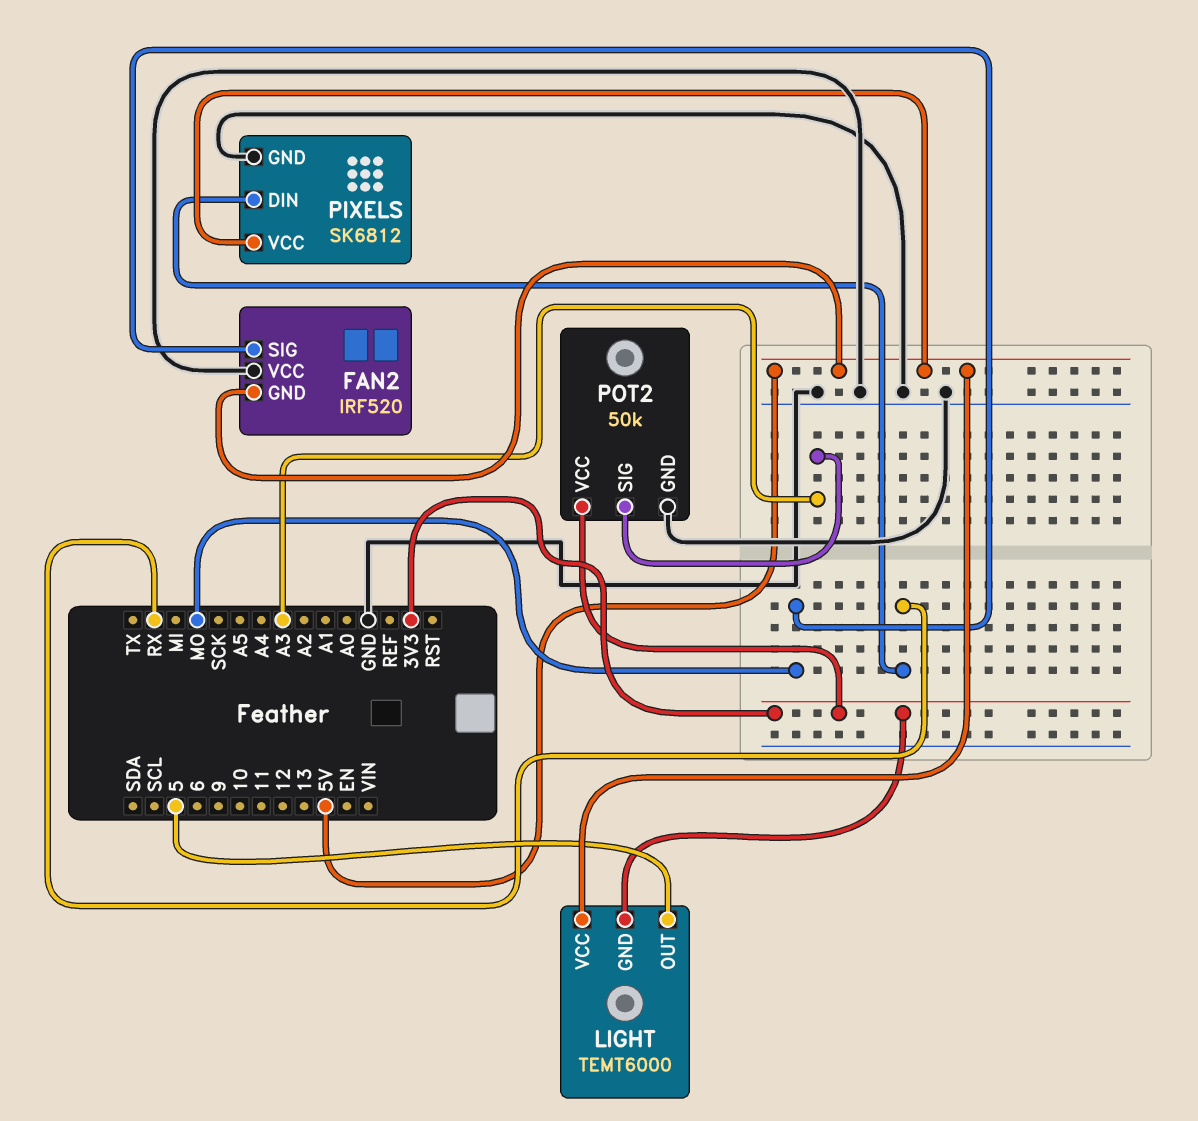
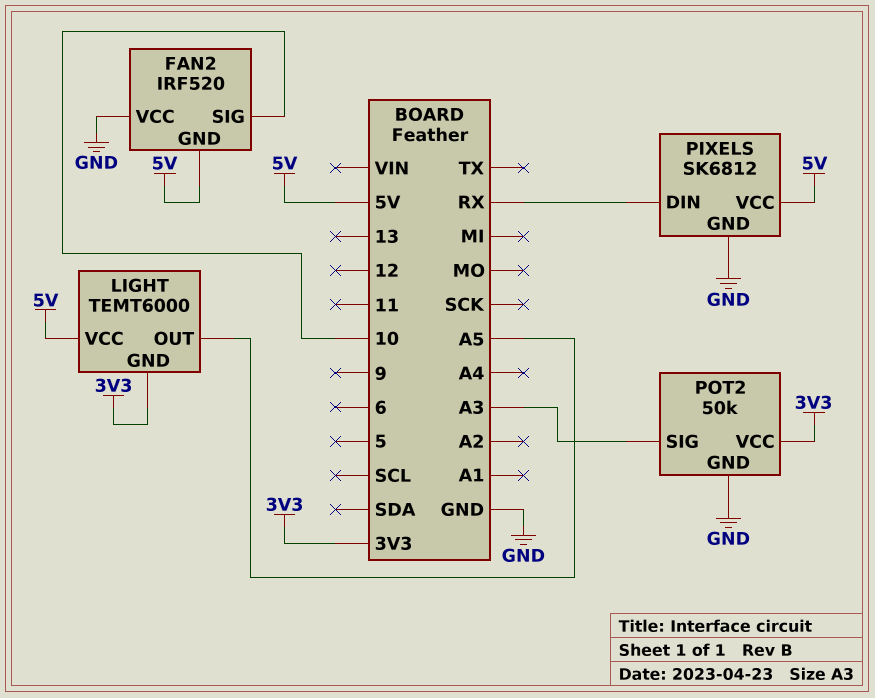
FAN2 pin SIG: MO -> 10
LIGHT pin OUT: 5 -> A5

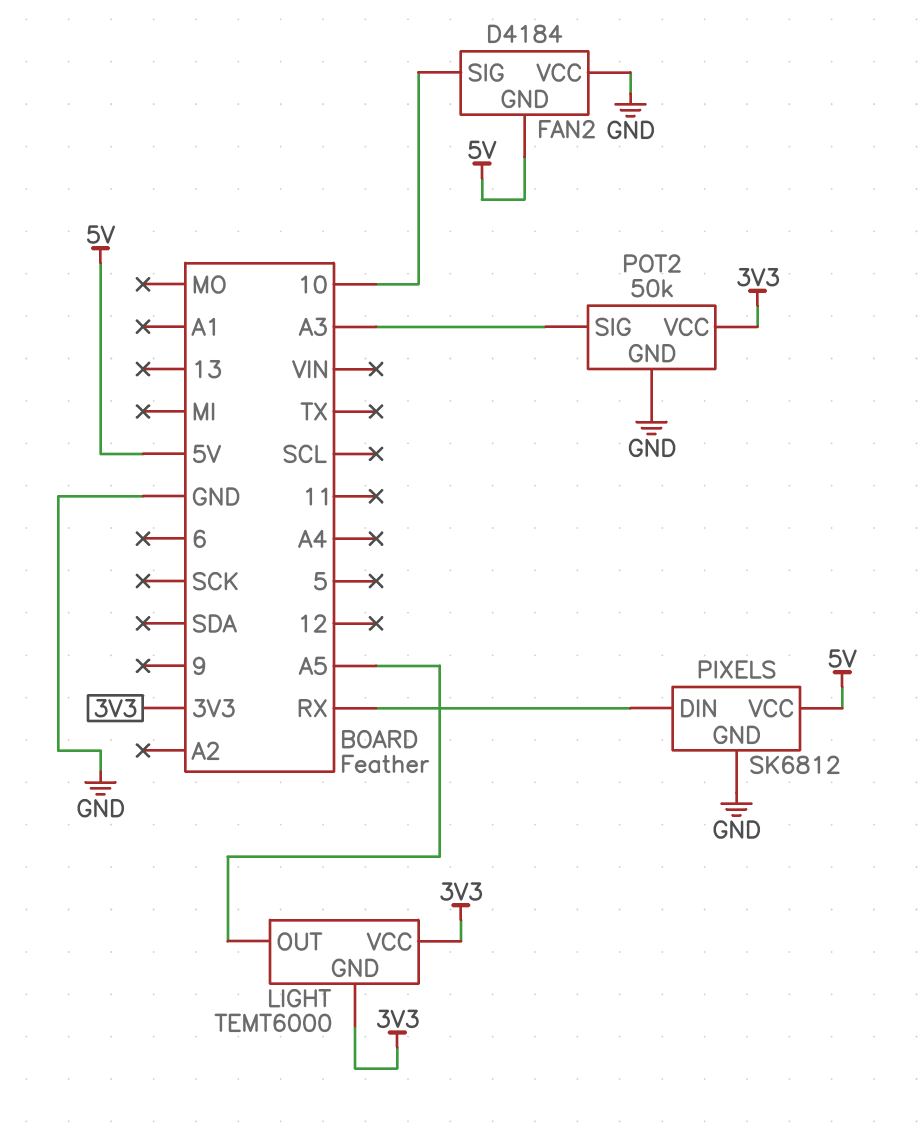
FAN2: IRF520 -> D4184
LIGHT pin VCC: 5V -> 3V3

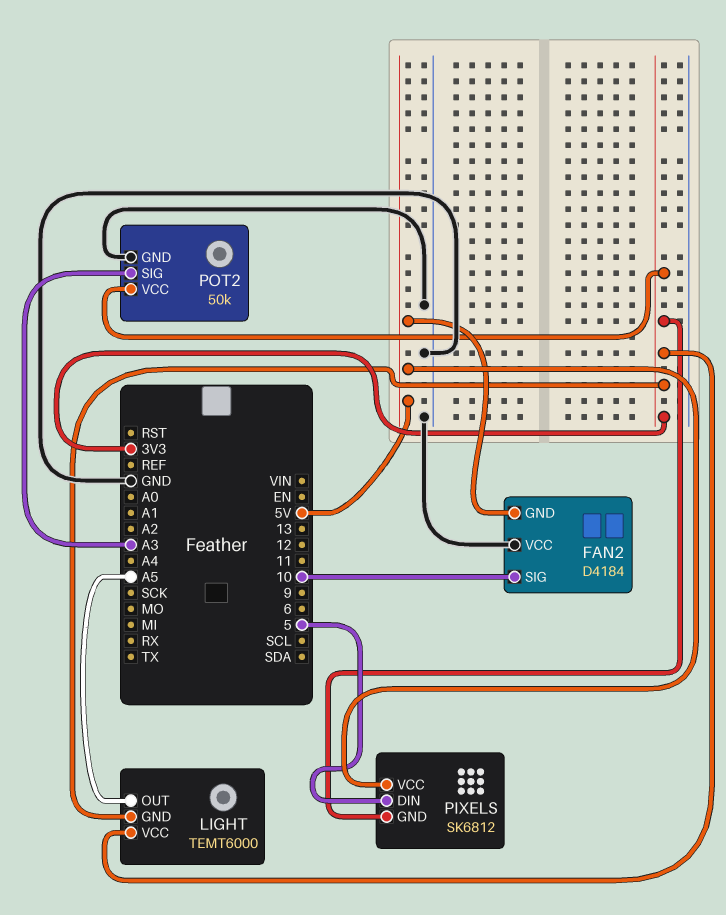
PIXELS pin DIN: RX -> 5
PIXELS pin GND: GND -> 3V3

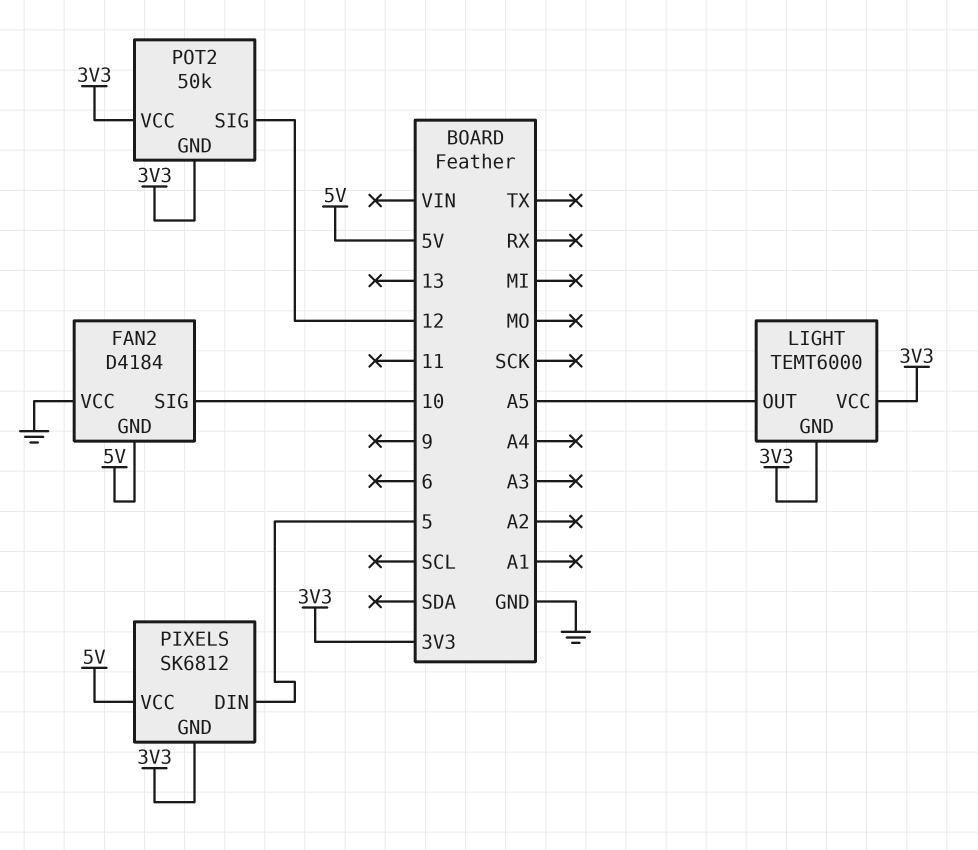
POT2 pin GND: GND -> 3V3
POT2 pin SIG: A3 -> 12

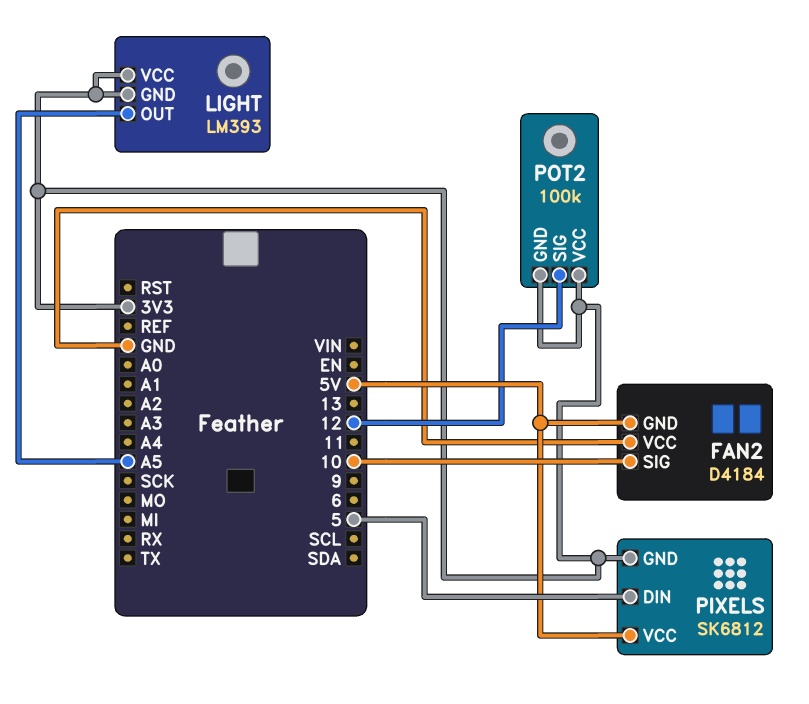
LIGHT: TEMT6000 -> LM393
POT2: 50k -> 100k

